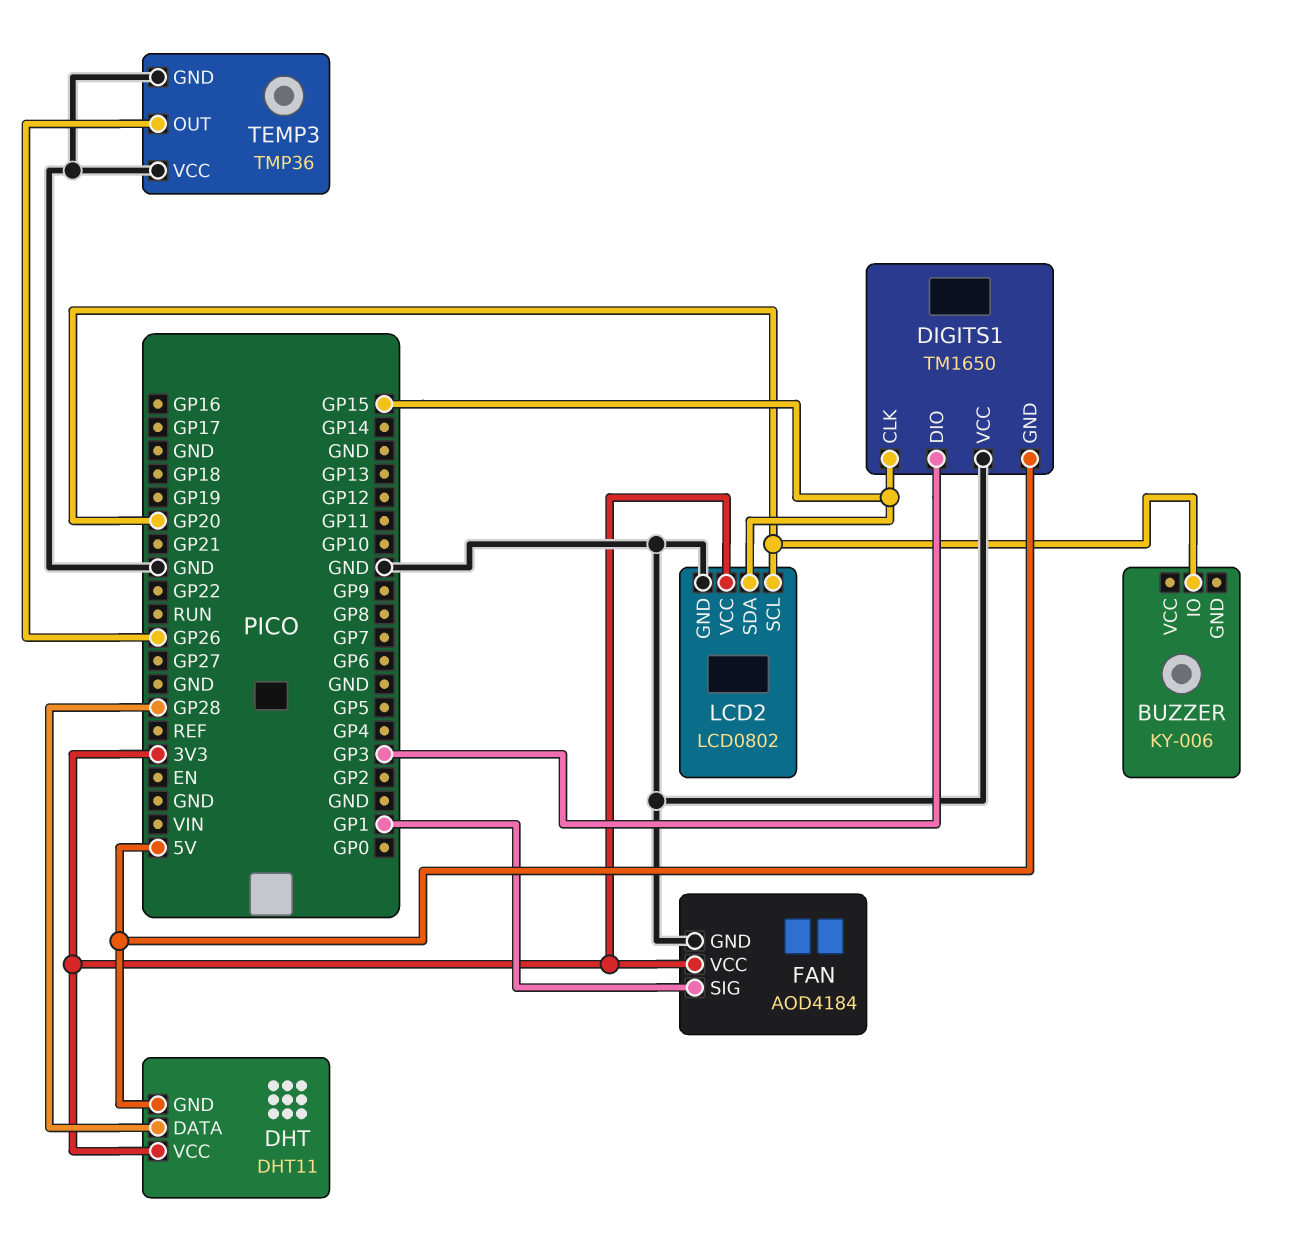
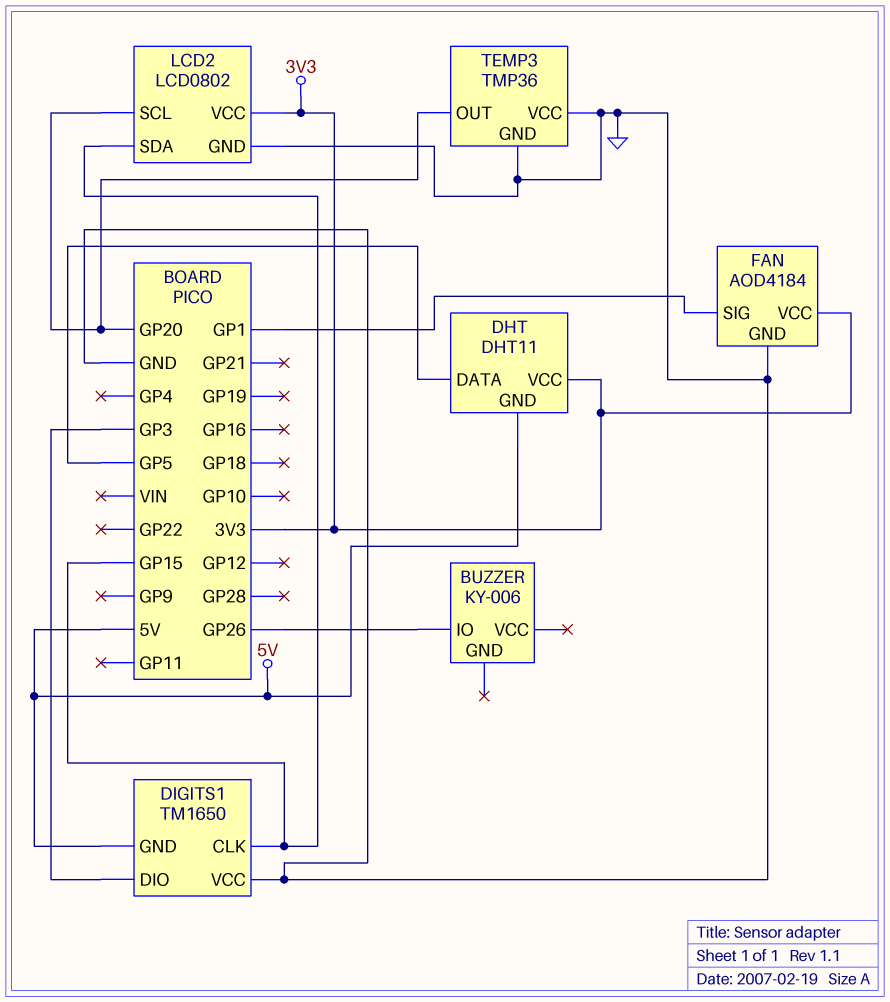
BUZZER pin IO: GP20 -> GP26
DHT pin DATA: GP28 -> GP5
TEMP3 pin OUT: GP26 -> GP20

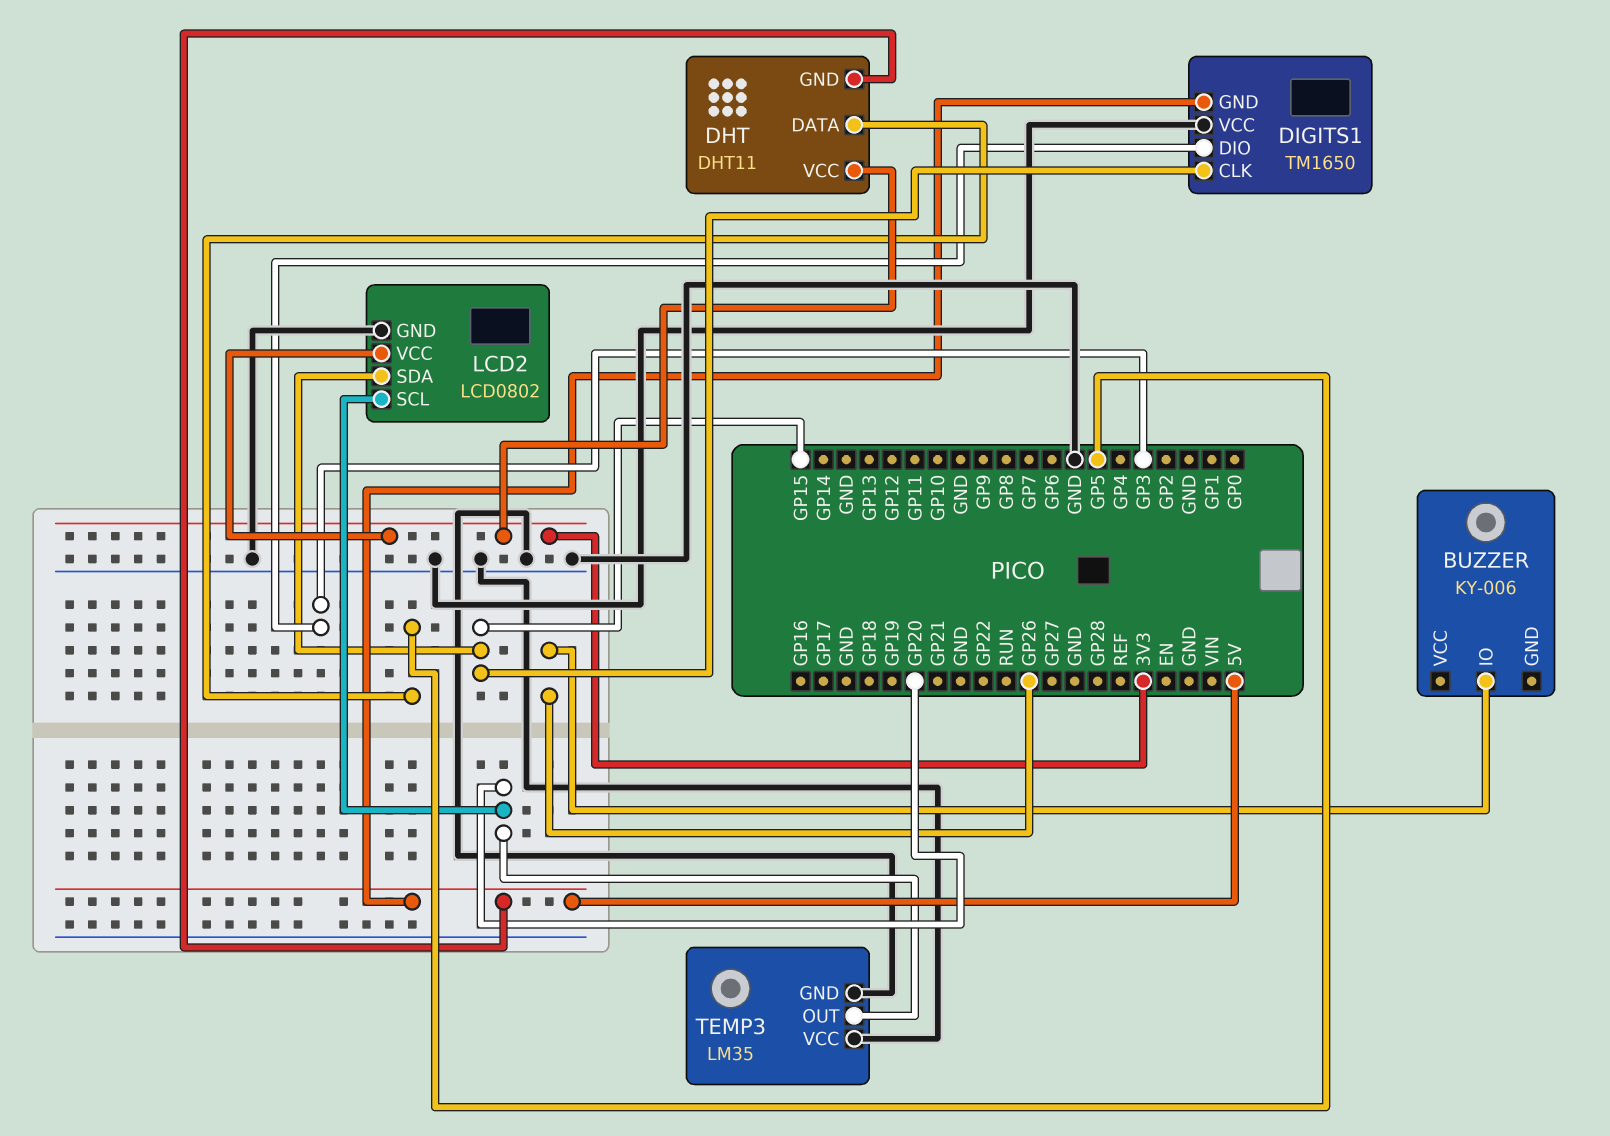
FAN: AOD4184 -> none
FAN pin GND: GND -> none
FAN pin SIG: GP1 -> none
FAN pin VCC: 3V3 -> none
TEMP3: TMP36 -> LM35

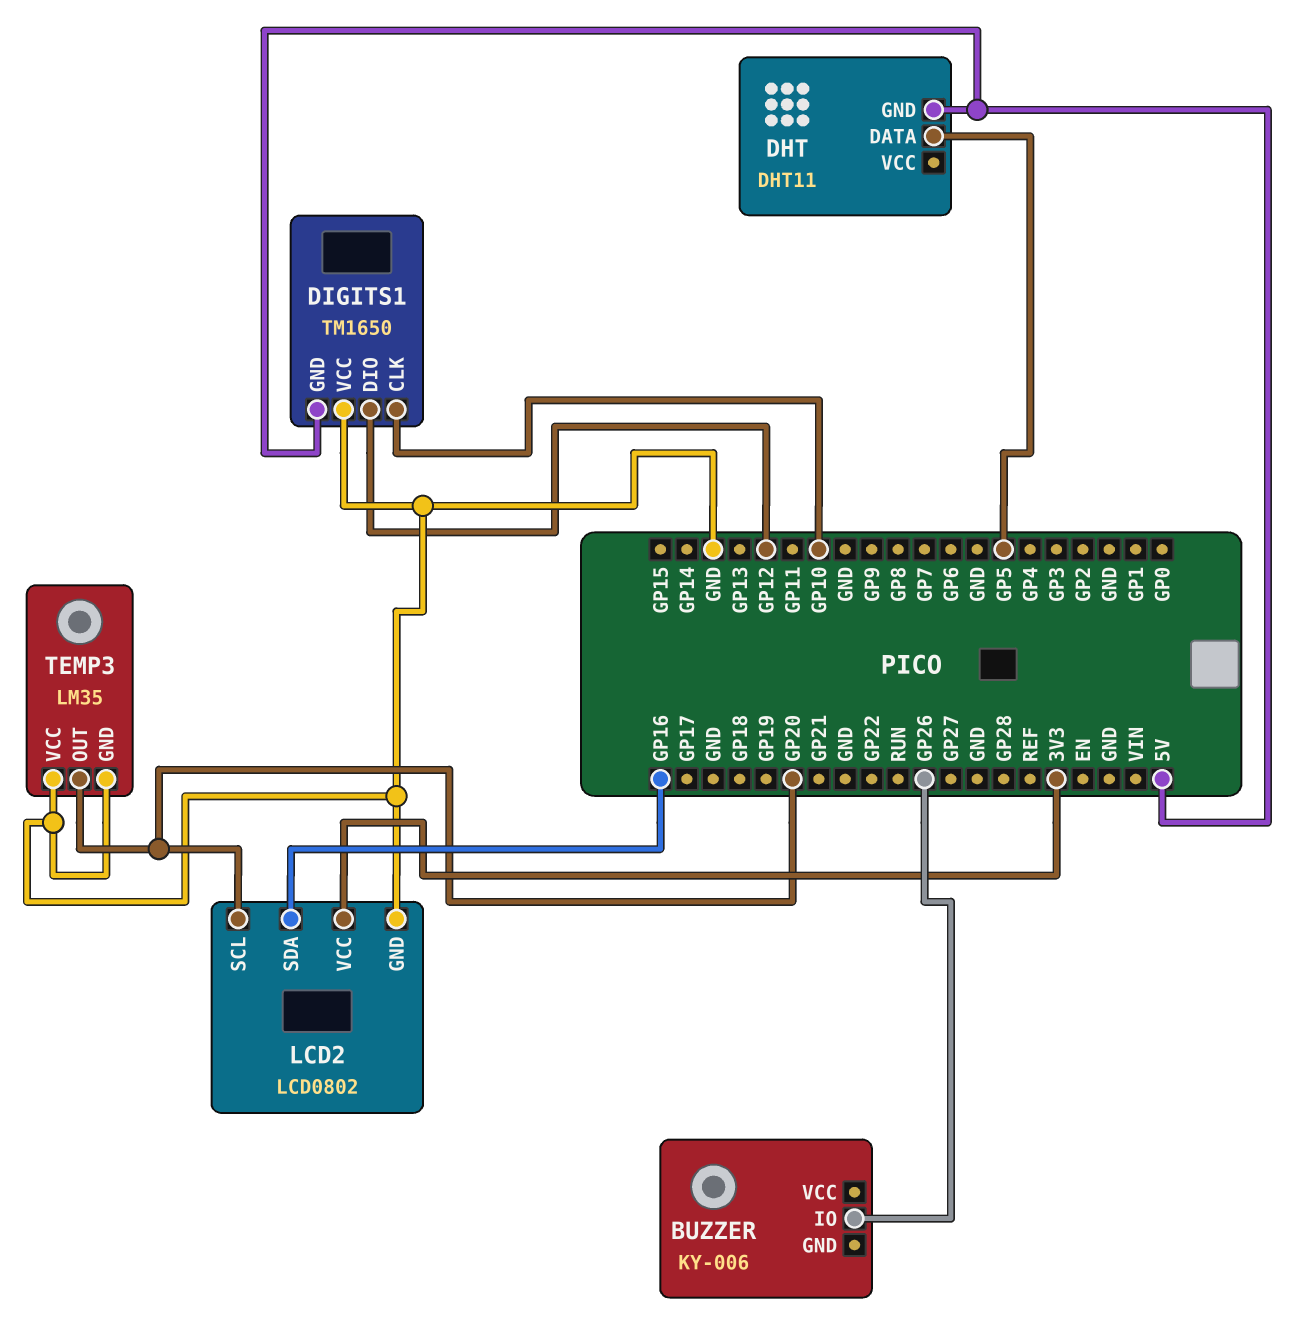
DHT pin VCC: 3V3 -> none
DIGITS1 pin CLK: GP15 -> GP10
DIGITS1 pin DIO: GP3 -> GP12
LCD2 pin SDA: GP15 -> GP16

